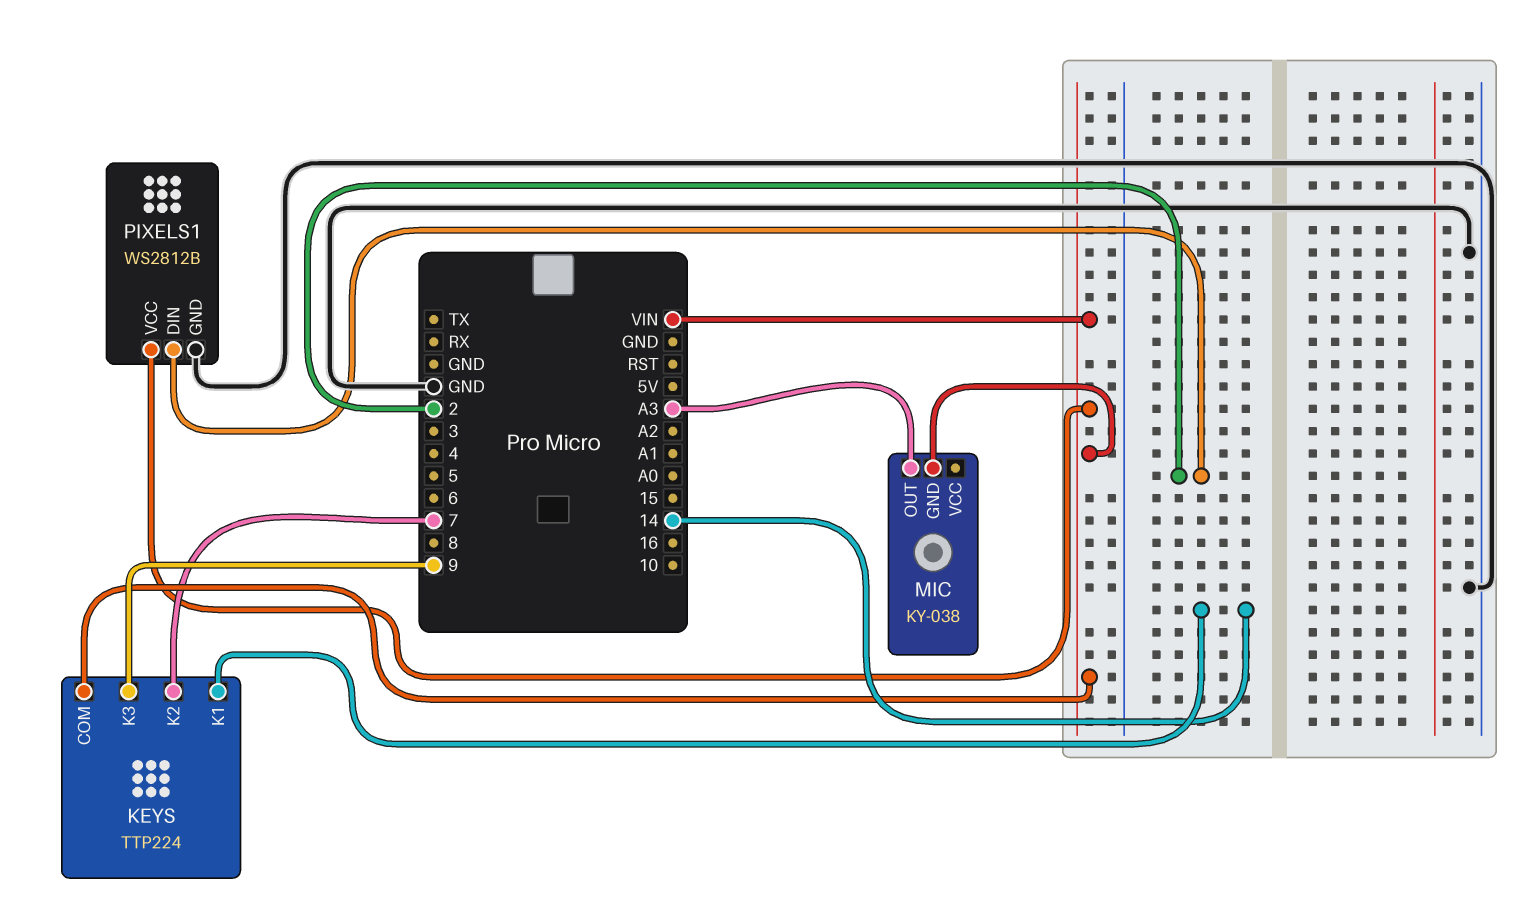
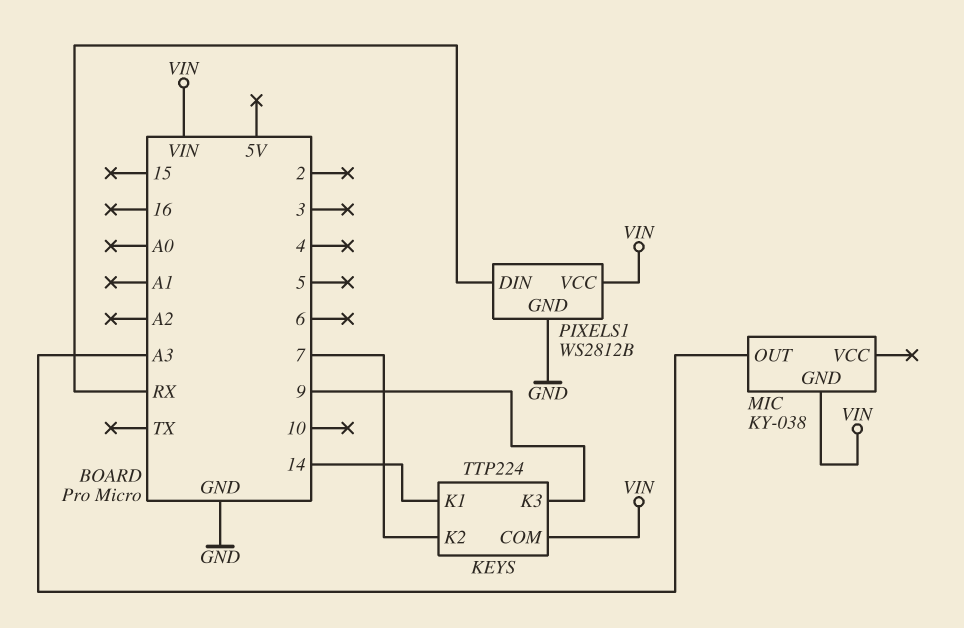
PIXELS1 pin DIN: 2 -> RX

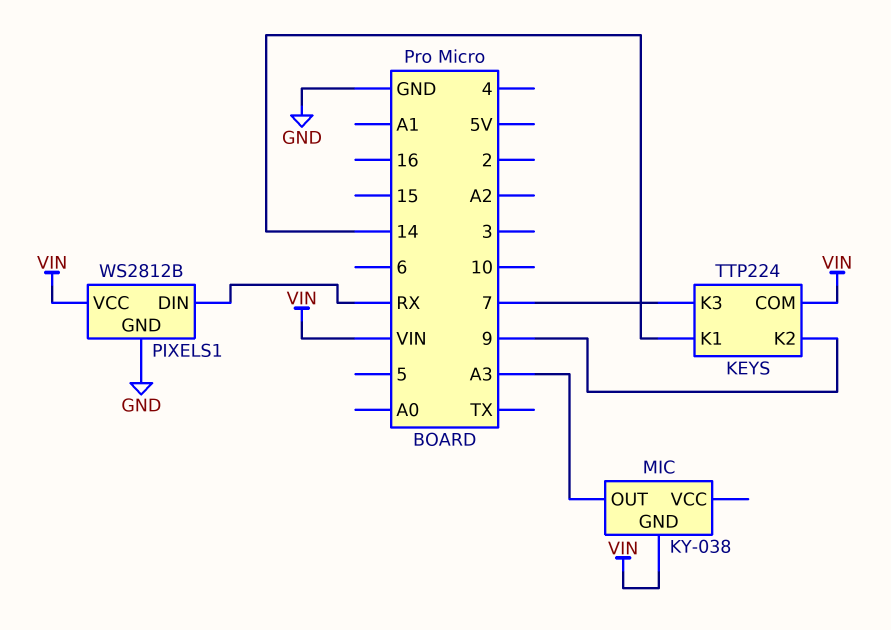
KEYS pin K2: 7 -> 9
KEYS pin K3: 9 -> 7

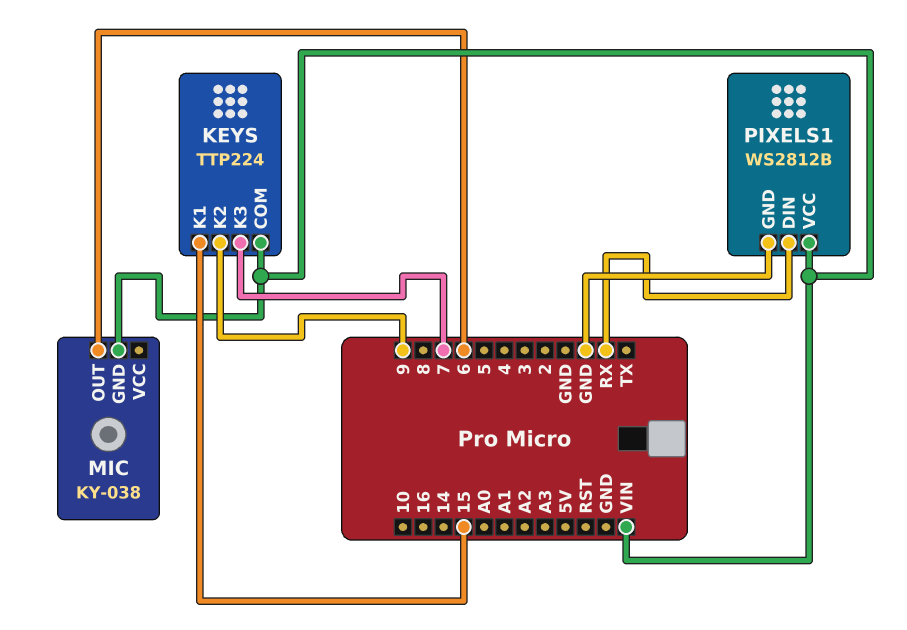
KEYS pin K1: 14 -> 15
MIC pin OUT: A3 -> 6

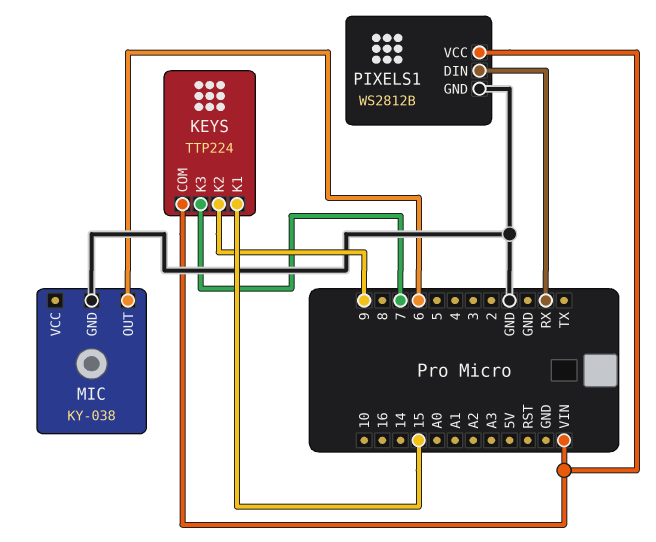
MIC pin GND: VIN -> GND

